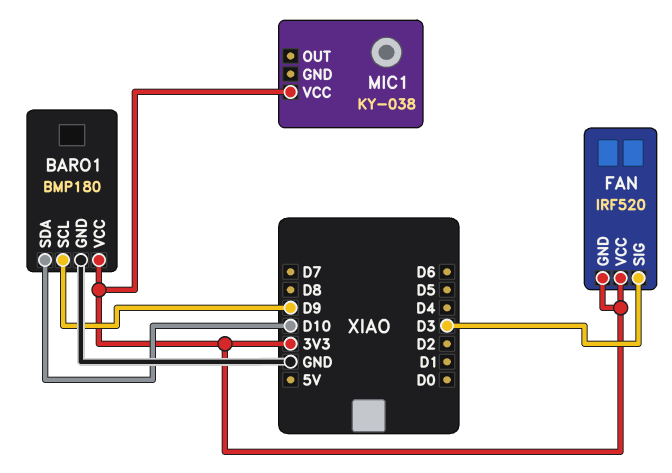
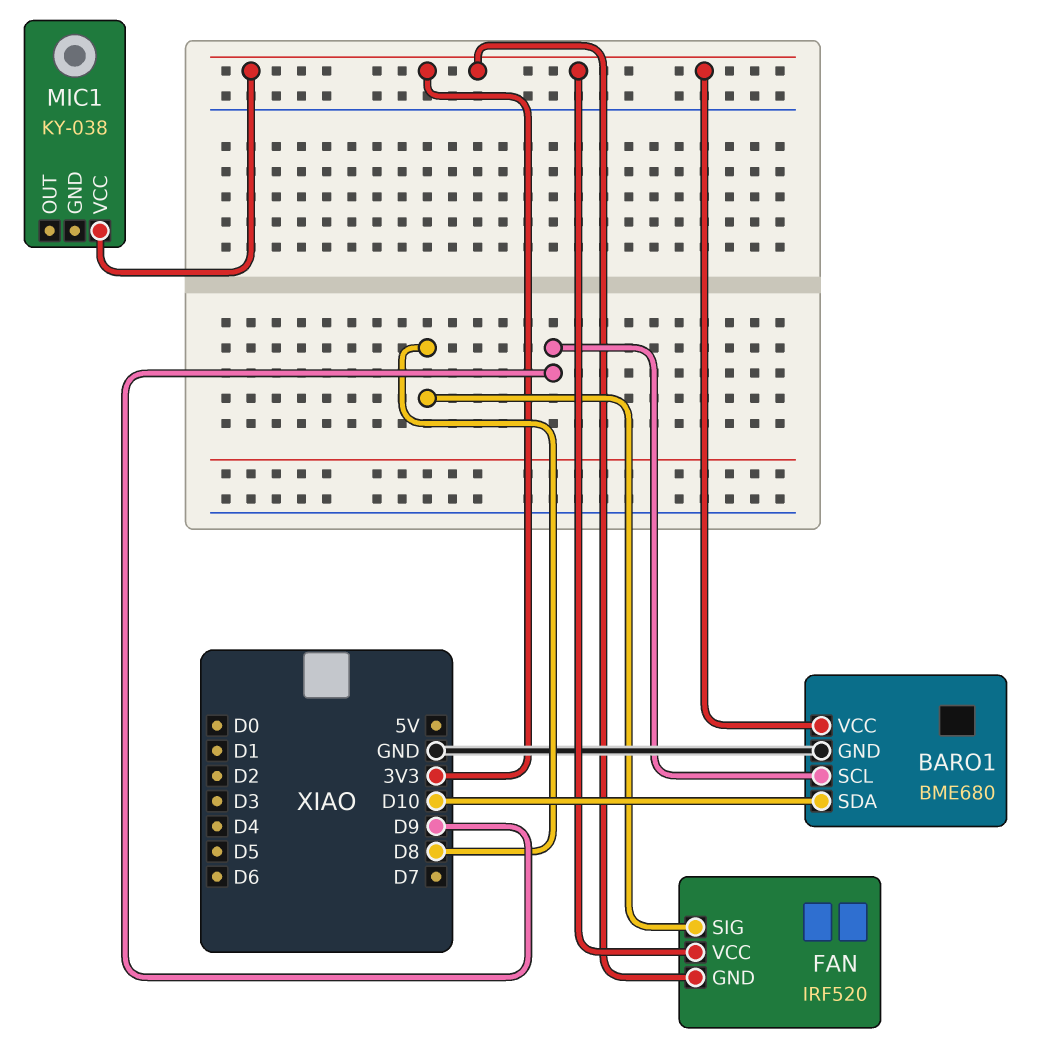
BARO1: BMP180 -> BME680
FAN pin SIG: D3 -> D8

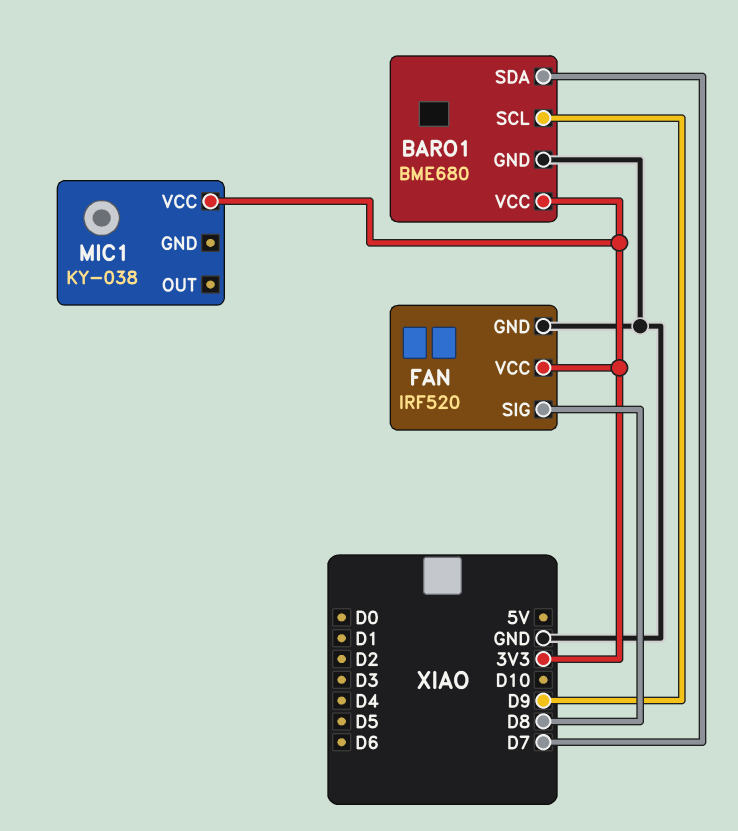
BARO1 pin SDA: D10 -> D7
FAN pin GND: 3V3 -> GND

